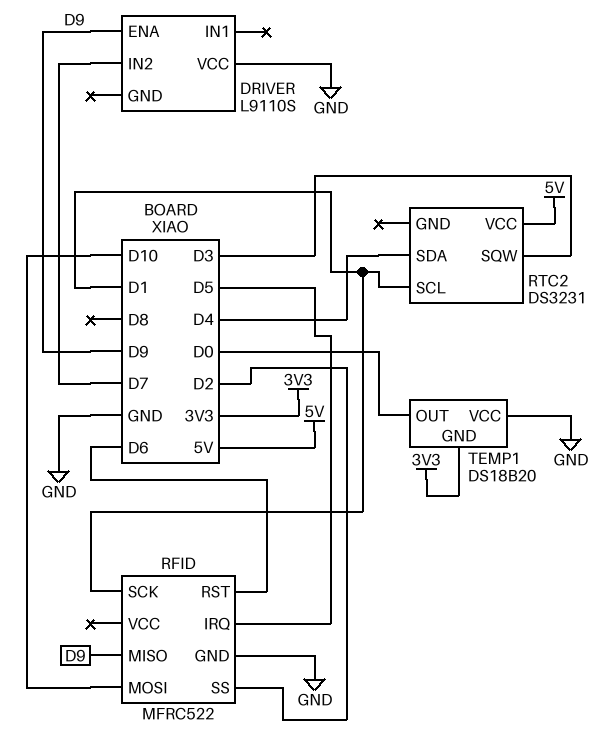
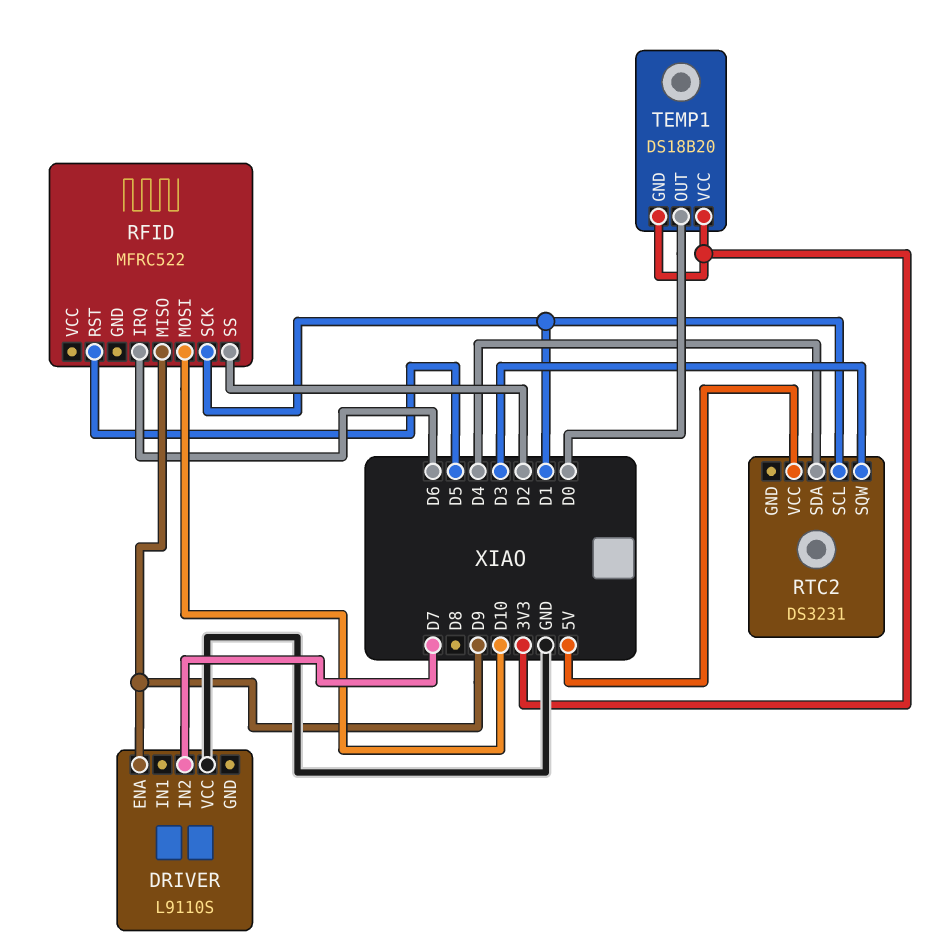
RFID pin GND: GND -> none
RFID pin IRQ: D5 -> D6
RFID pin RST: D6 -> D5
TEMP1 pin VCC: GND -> 3V3

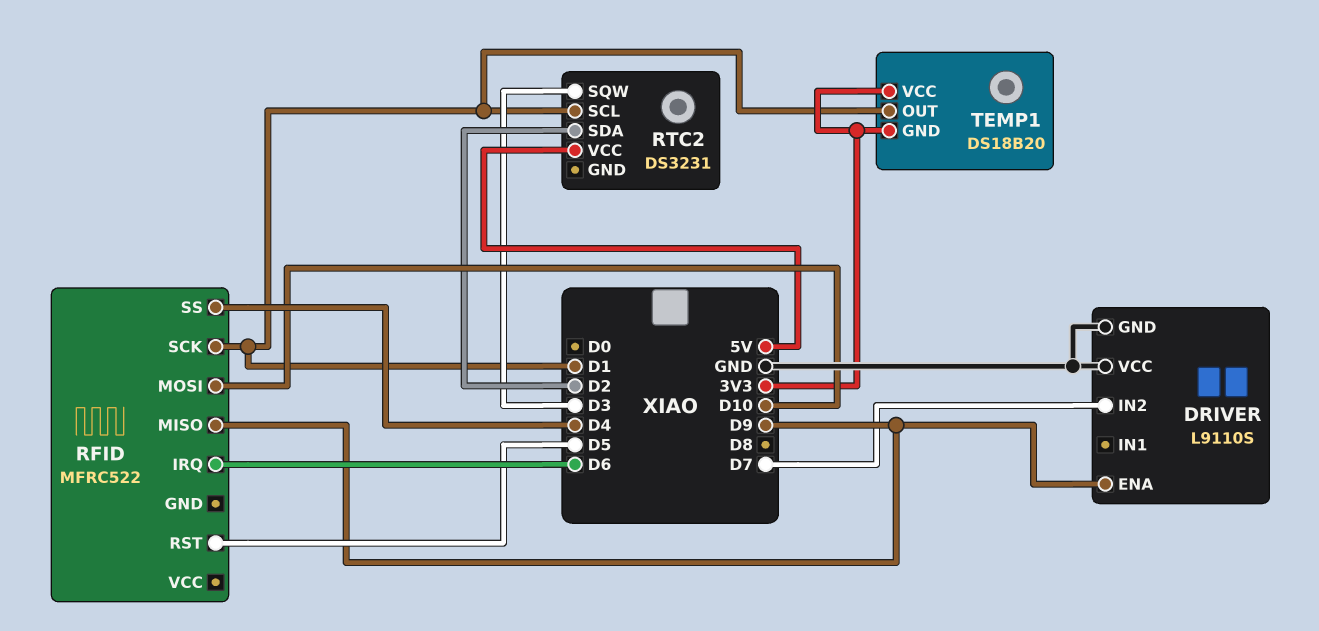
DRIVER pin GND: none -> GND
RFID pin SS: D2 -> D4
RTC2 pin SDA: D4 -> D2
TEMP1 pin OUT: D0 -> D1

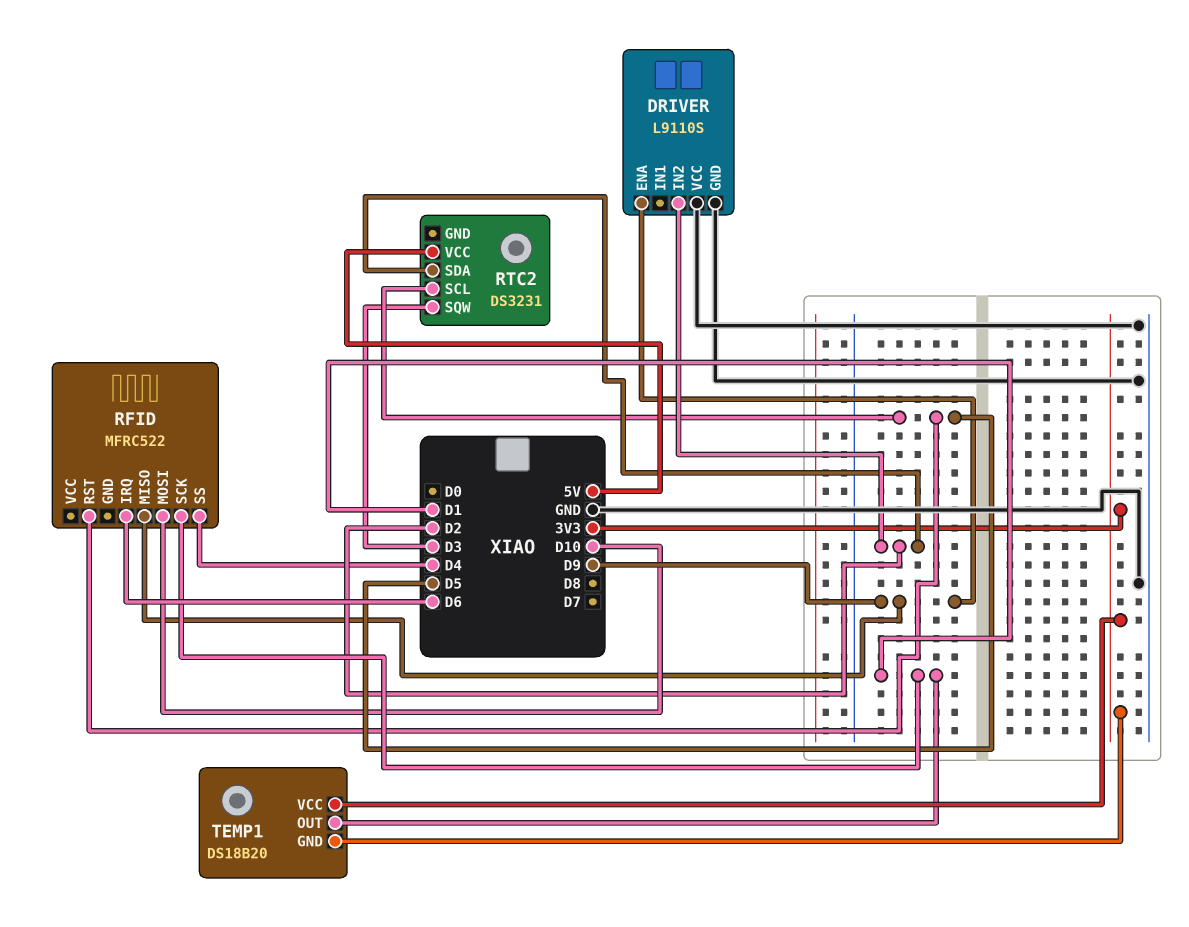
DRIVER pin IN2: D7 -> D2
RTC2 pin SCL: D1 -> D5

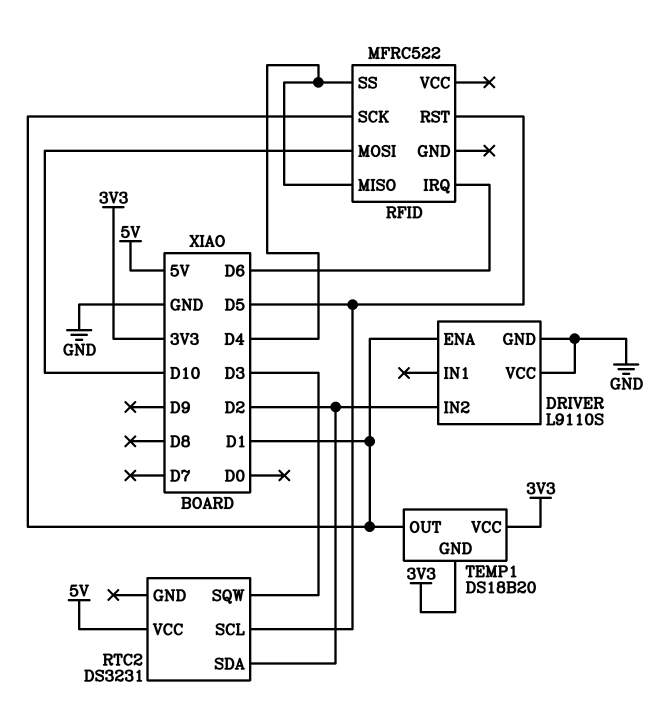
DRIVER pin ENA: D9 -> D1
RFID pin MISO: D9 -> D4

